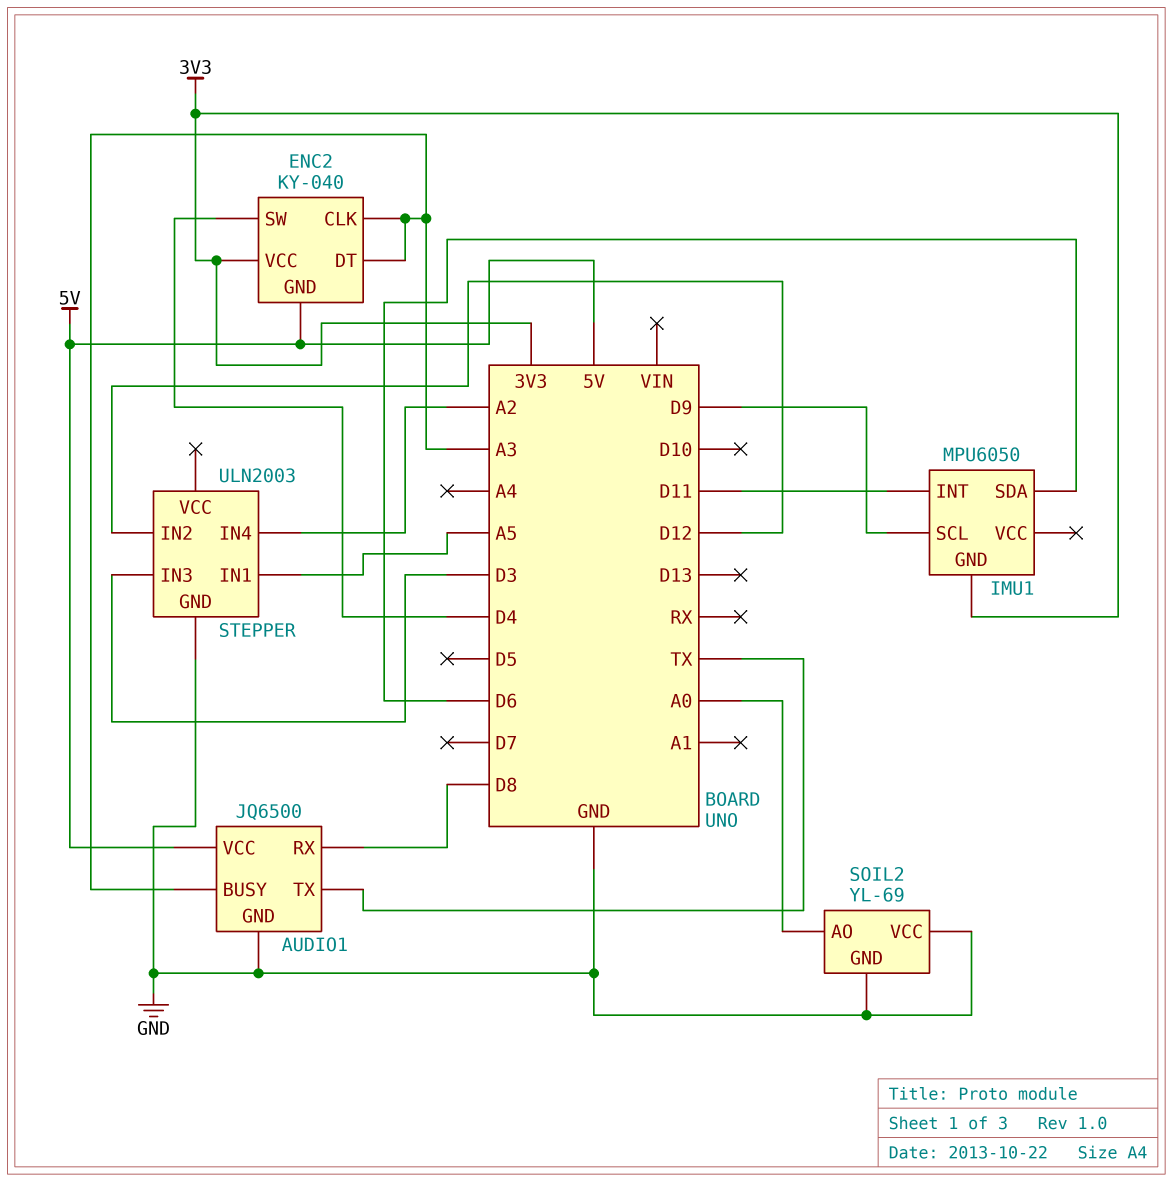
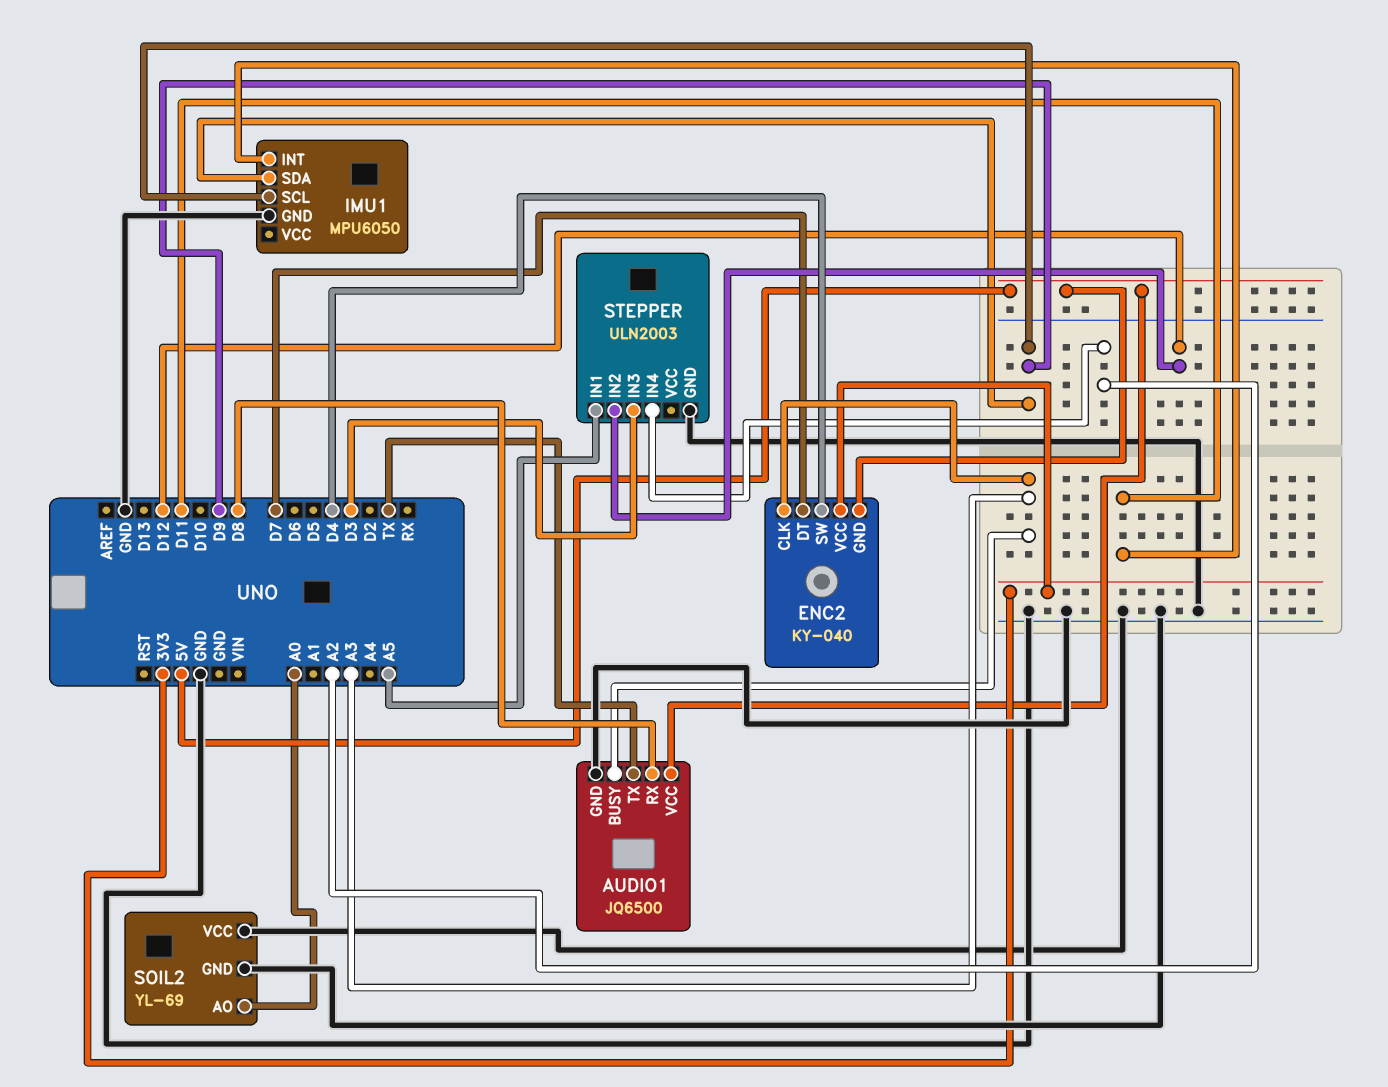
ENC2 pin DT: A3 -> D7
IMU1 pin GND: 3V3 -> GND
IMU1 pin SDA: D6 -> D9

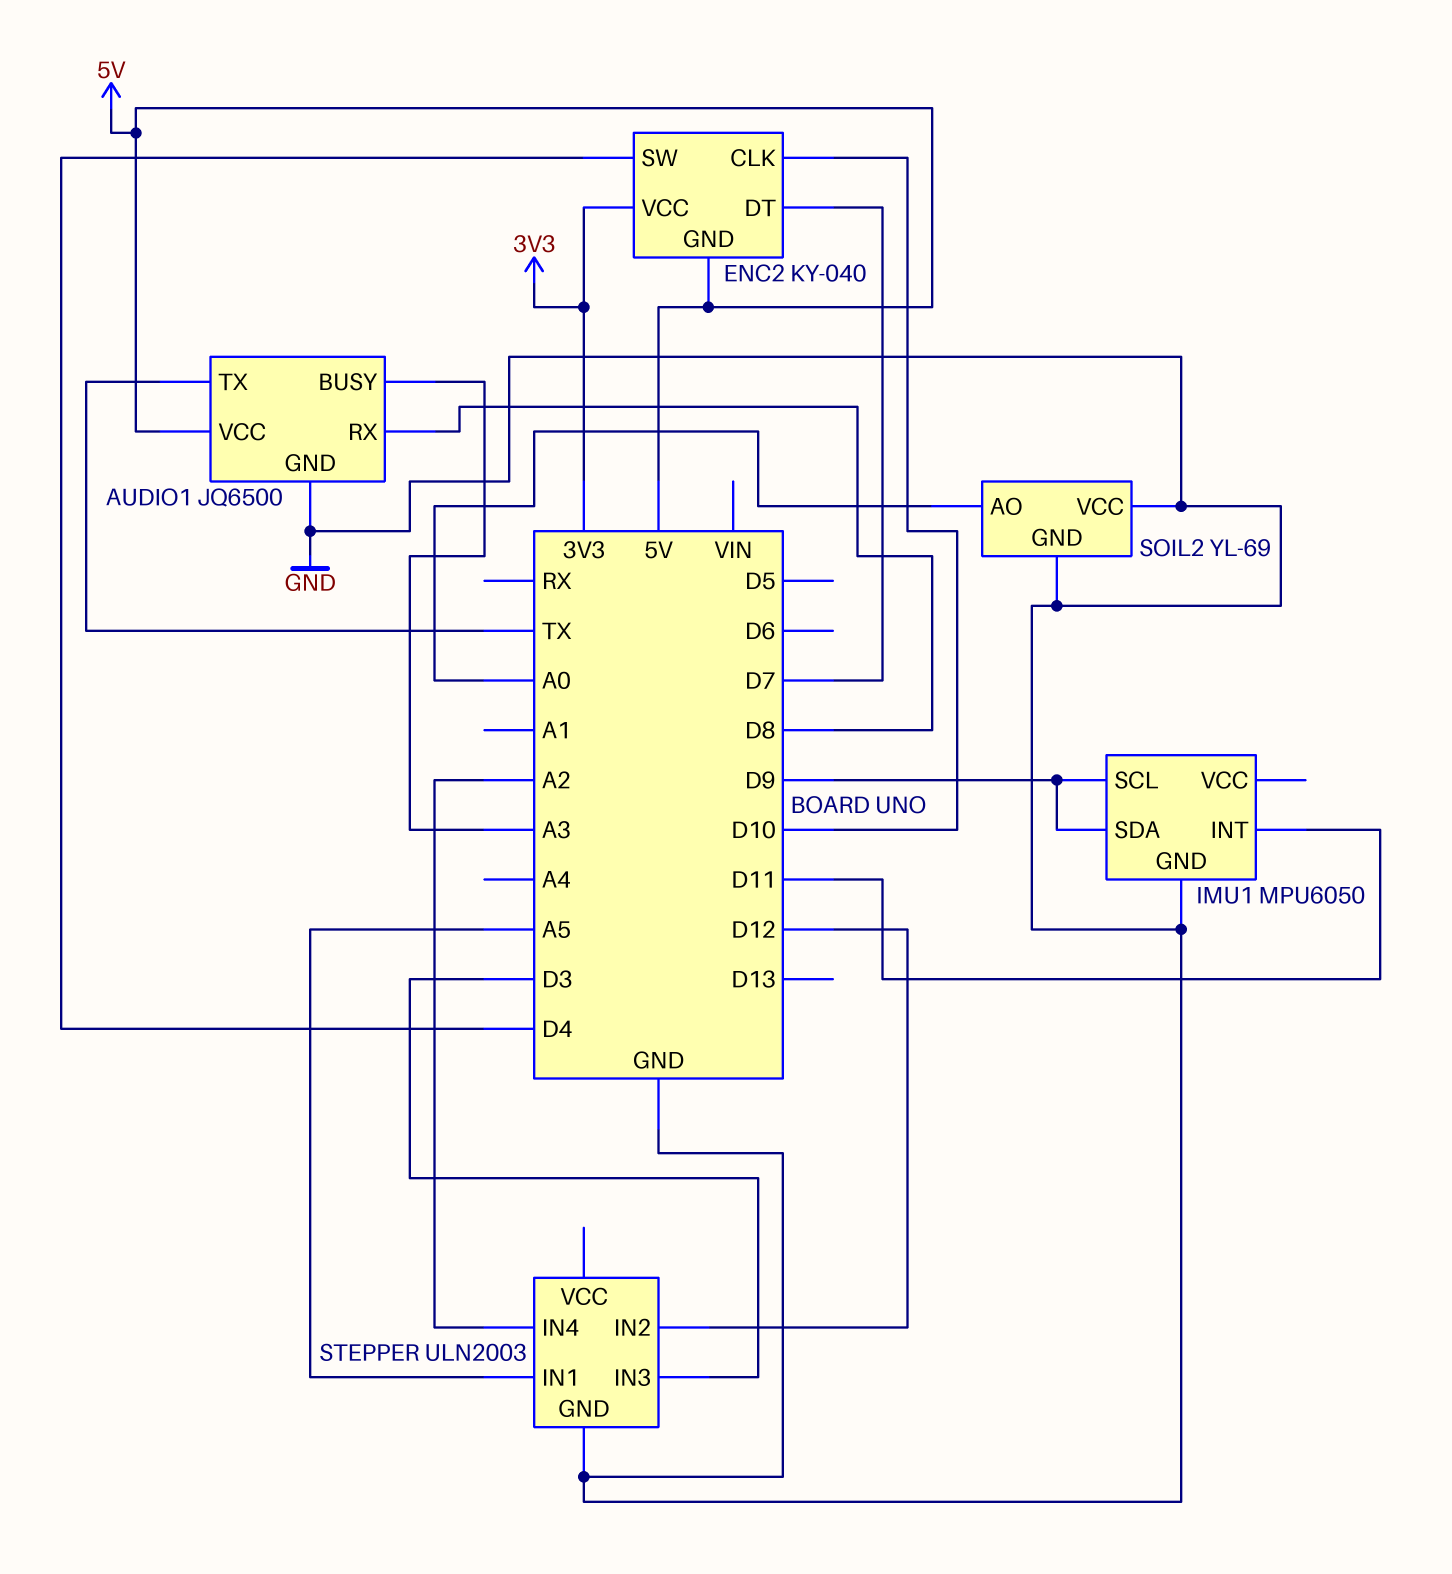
ENC2 pin CLK: A3 -> D10

